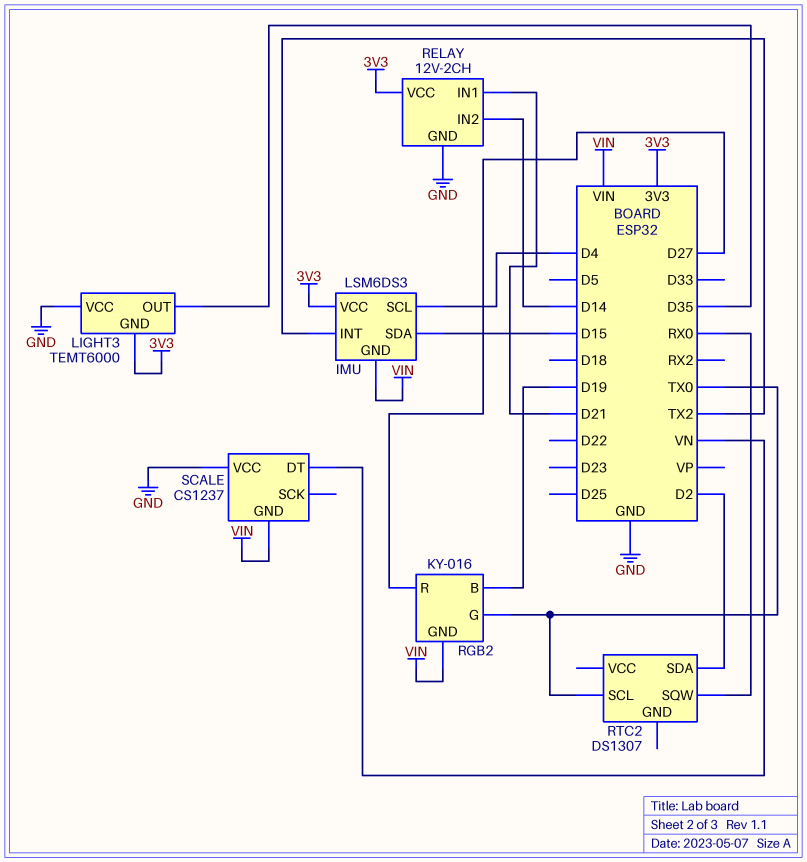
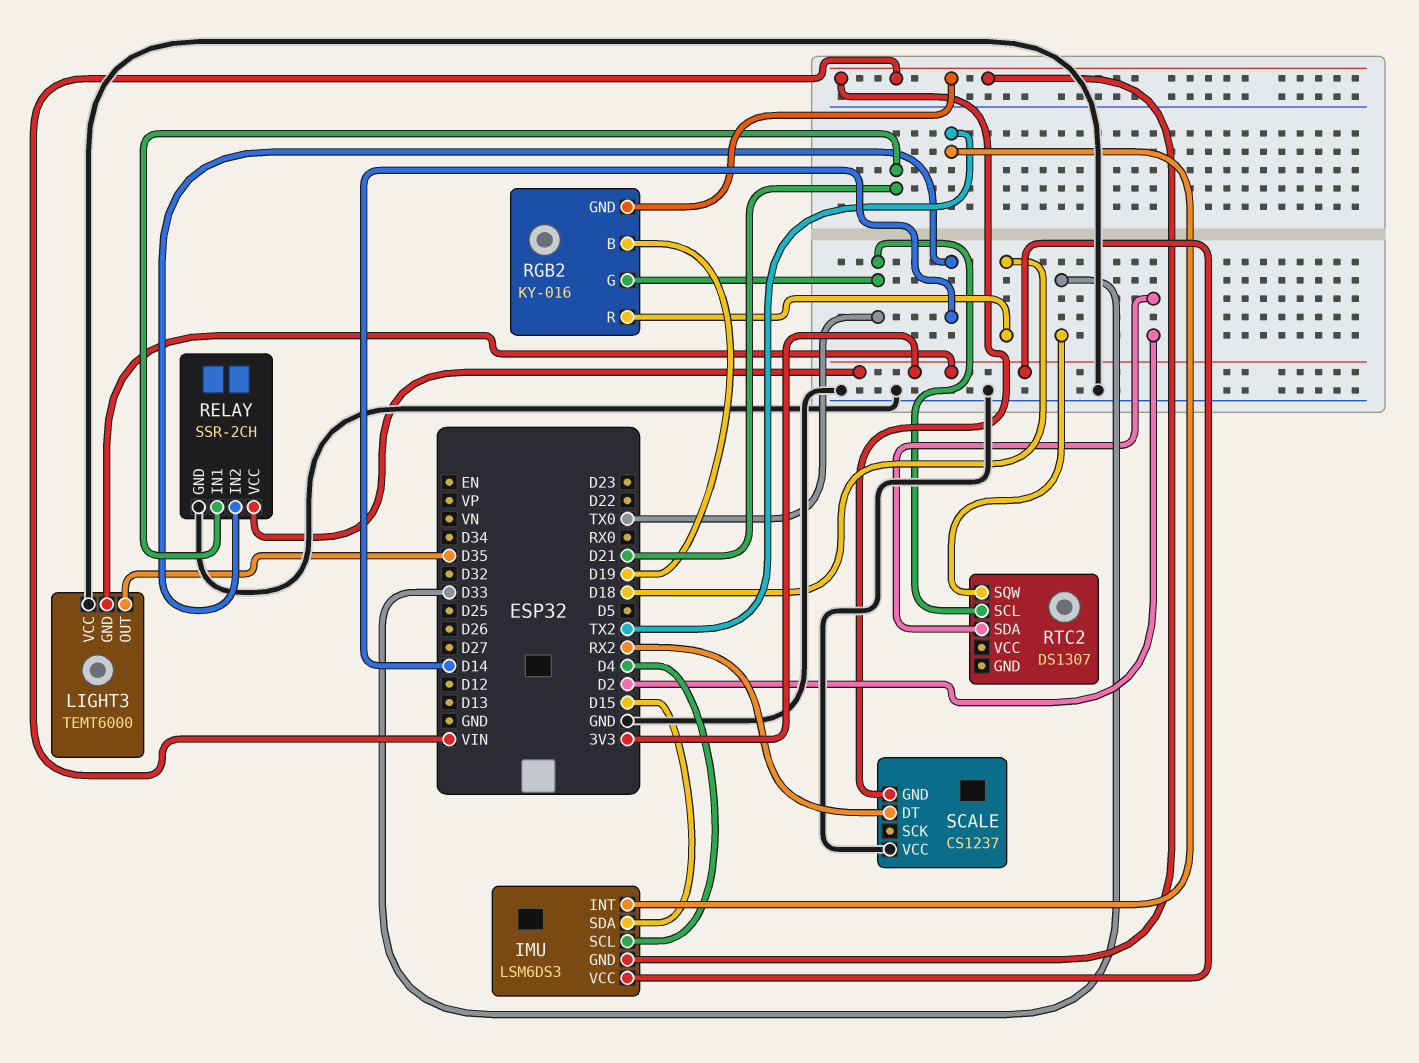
RELAY: 12V-2CH -> SSR-2CH
RGB2 pin R: D27 -> D18
RTC2 pin SQW: RX0 -> D33
SCALE pin DT: VN -> RX2

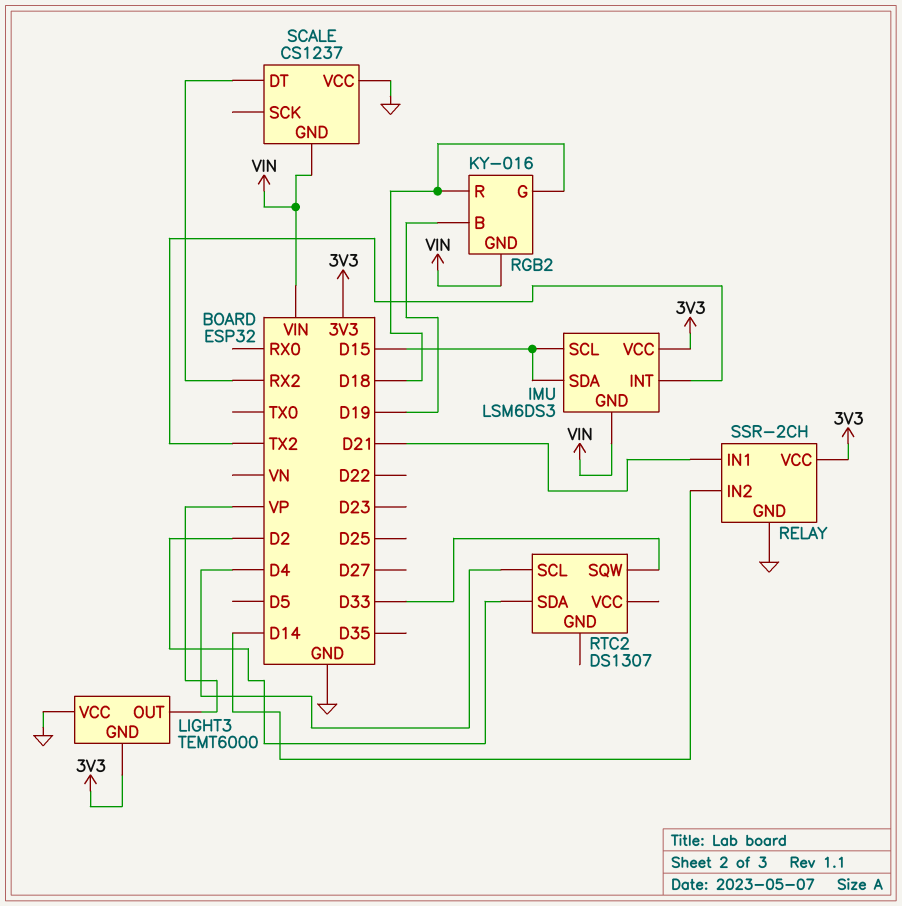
IMU pin SCL: D4 -> D15
LIGHT3 pin OUT: D35 -> VP
RGB2 pin G: TX0 -> D18
RTC2 pin SCL: TX0 -> D4

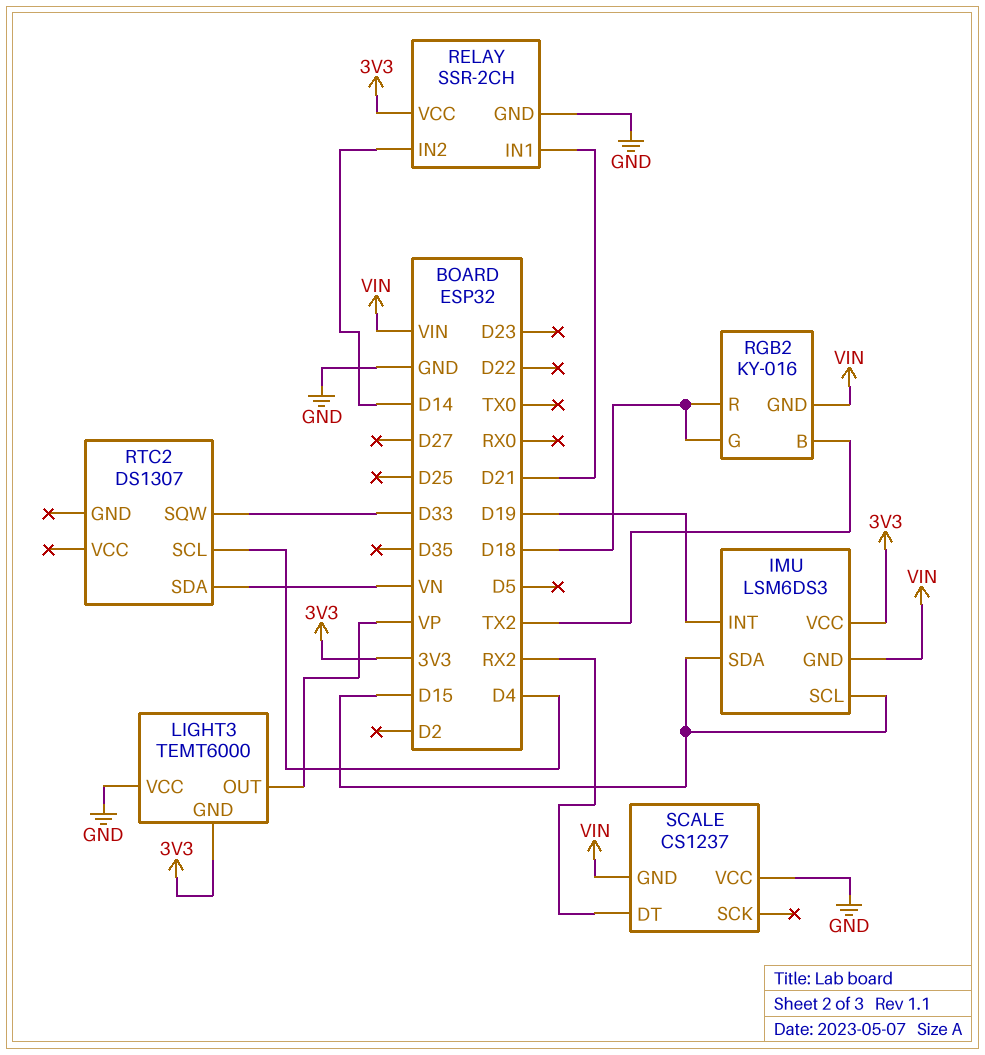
IMU pin INT: TX2 -> D19
RGB2 pin B: D19 -> TX2
RTC2 pin SDA: D2 -> VN

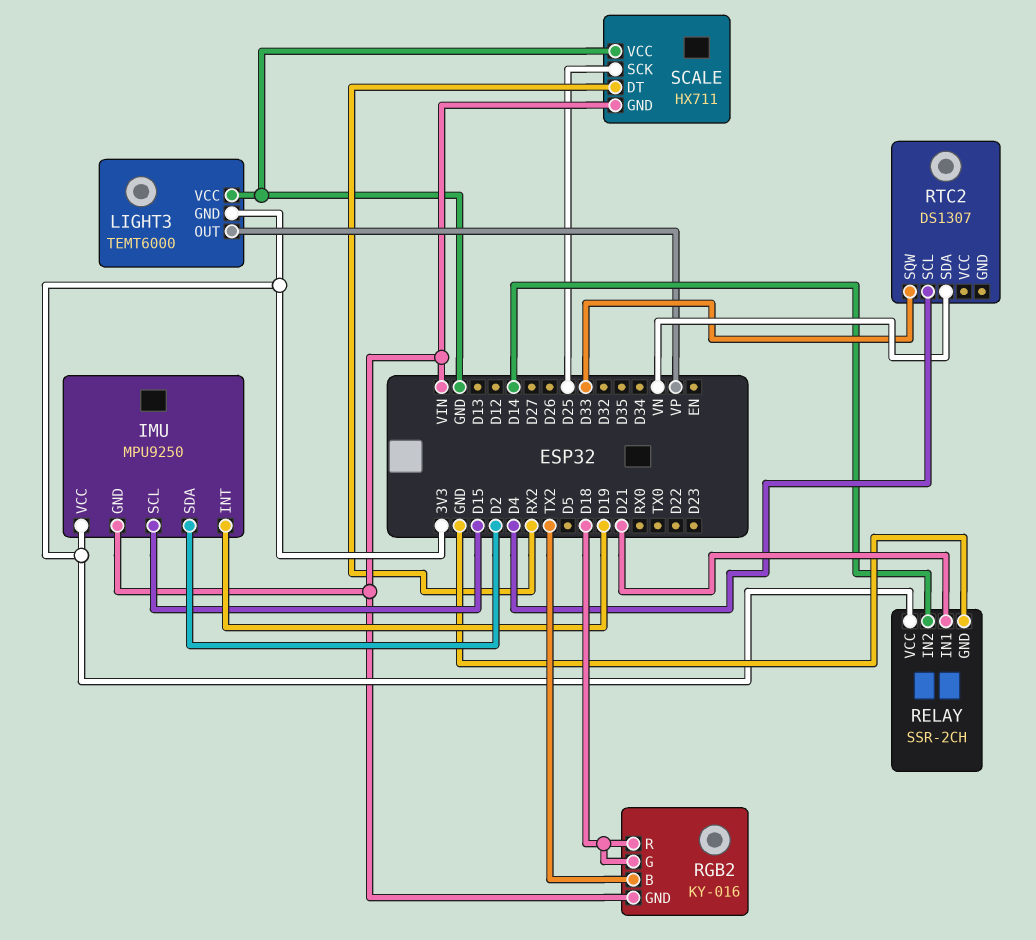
IMU: LSM6DS3 -> MPU9250
IMU pin SDA: D15 -> D2
SCALE: CS1237 -> HX711
SCALE pin SCK: none -> D25

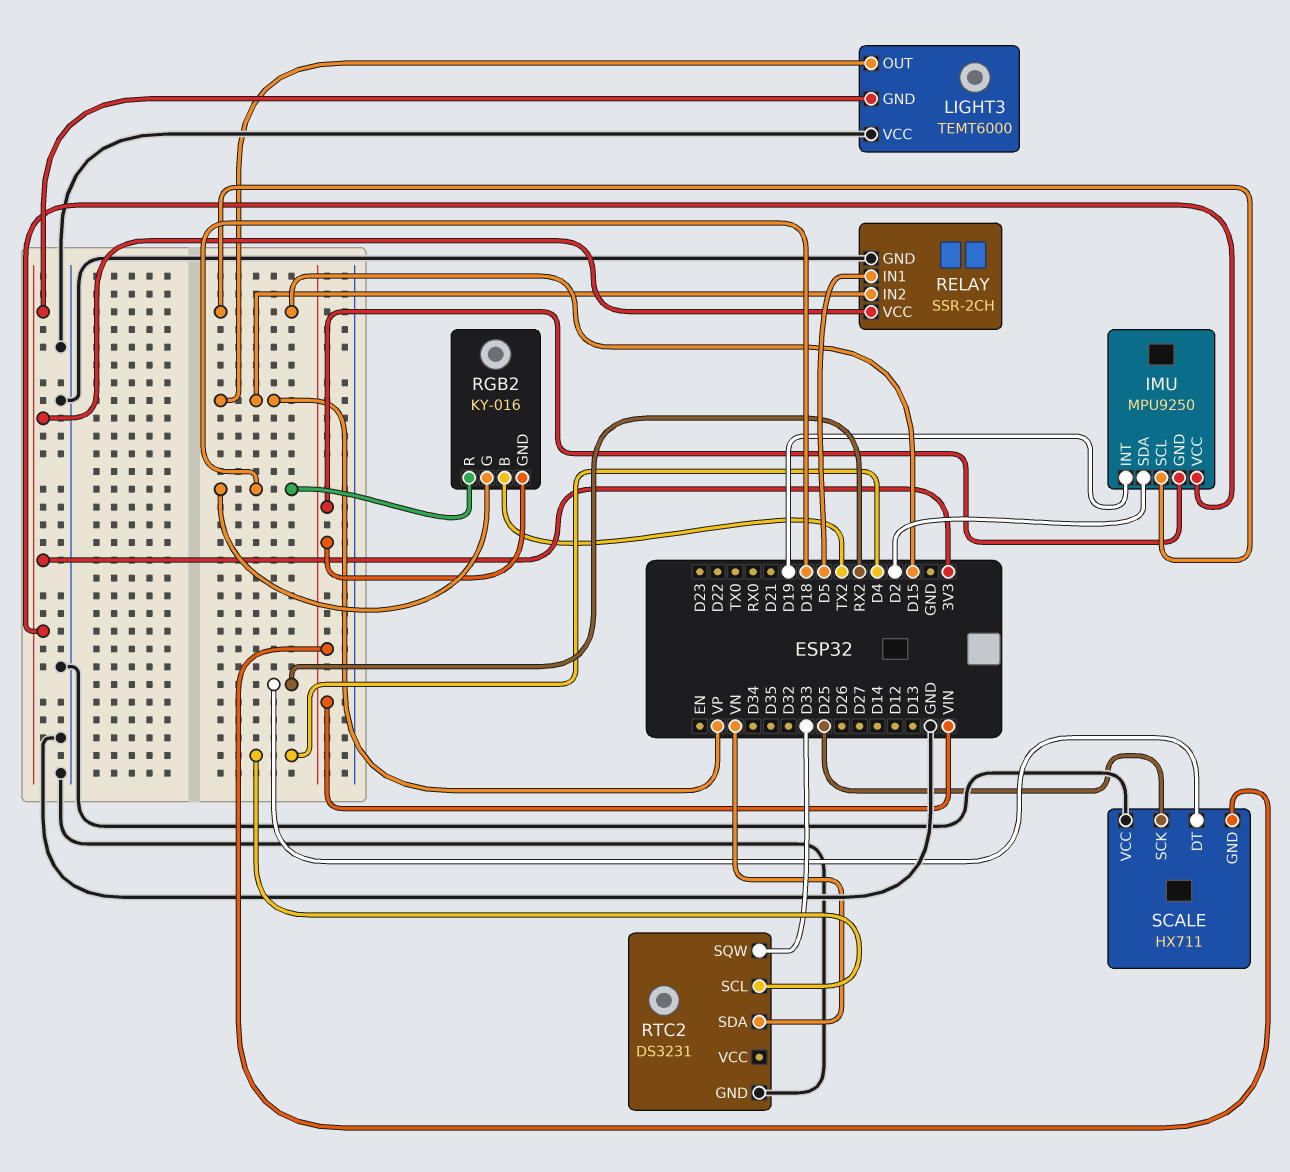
RELAY pin IN1: D21 -> D5
RELAY pin IN2: D14 -> VP
RTC2: DS1307 -> DS3231
RTC2 pin GND: none -> GND

